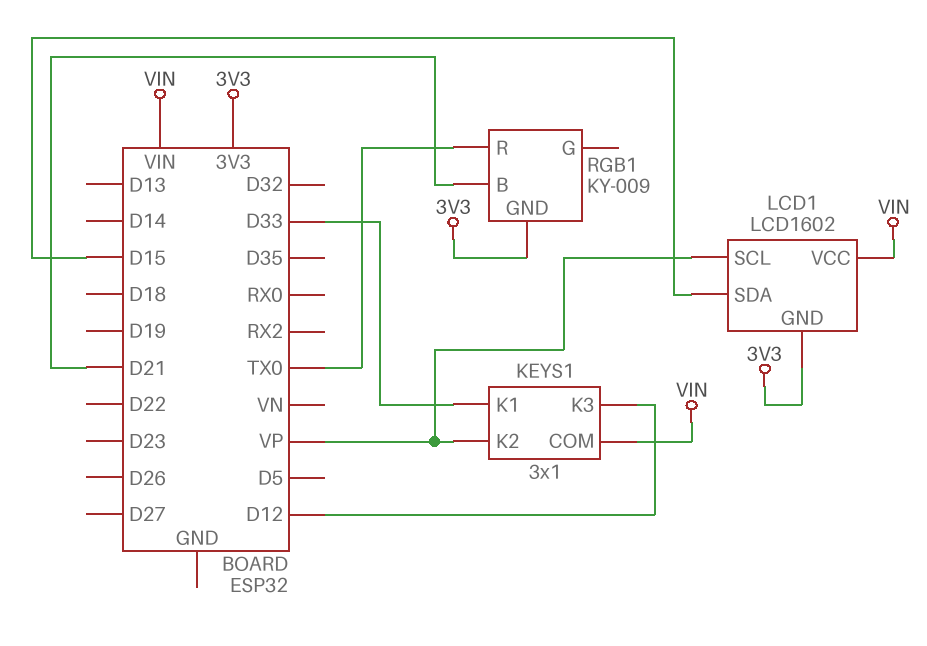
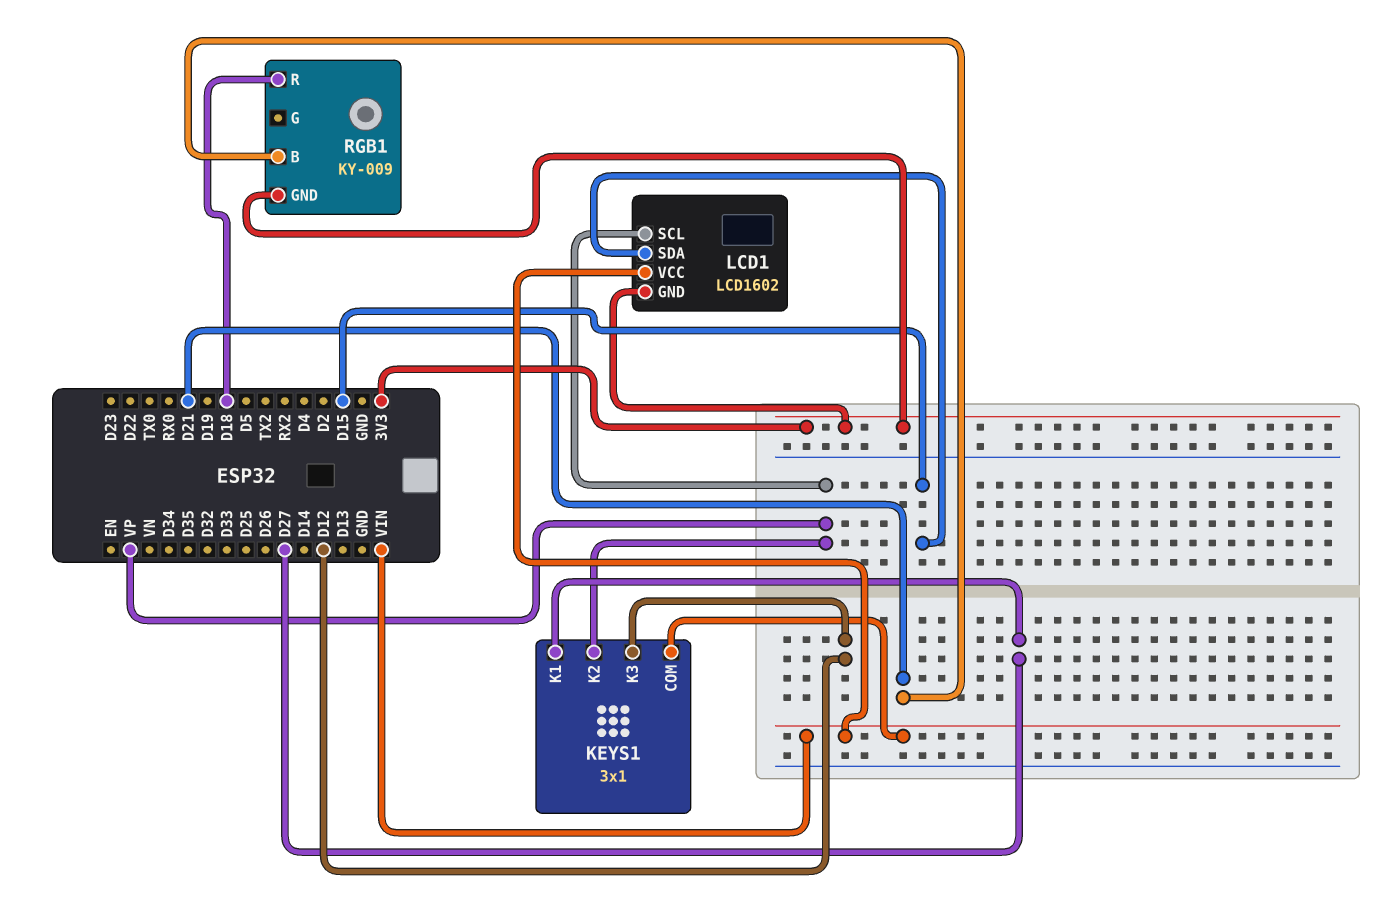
KEYS1 pin K1: D33 -> D27
RGB1 pin R: TX0 -> D18

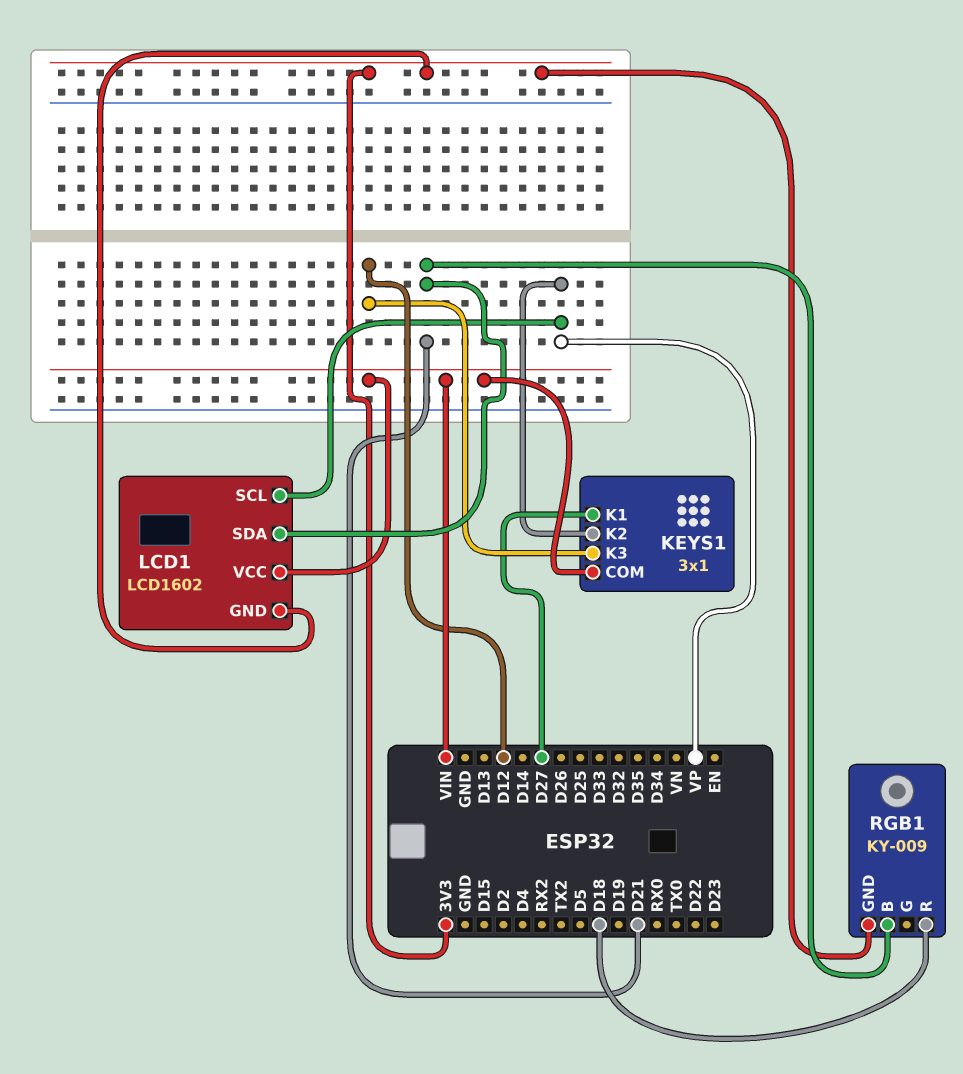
LCD1 pin SDA: D15 -> D21

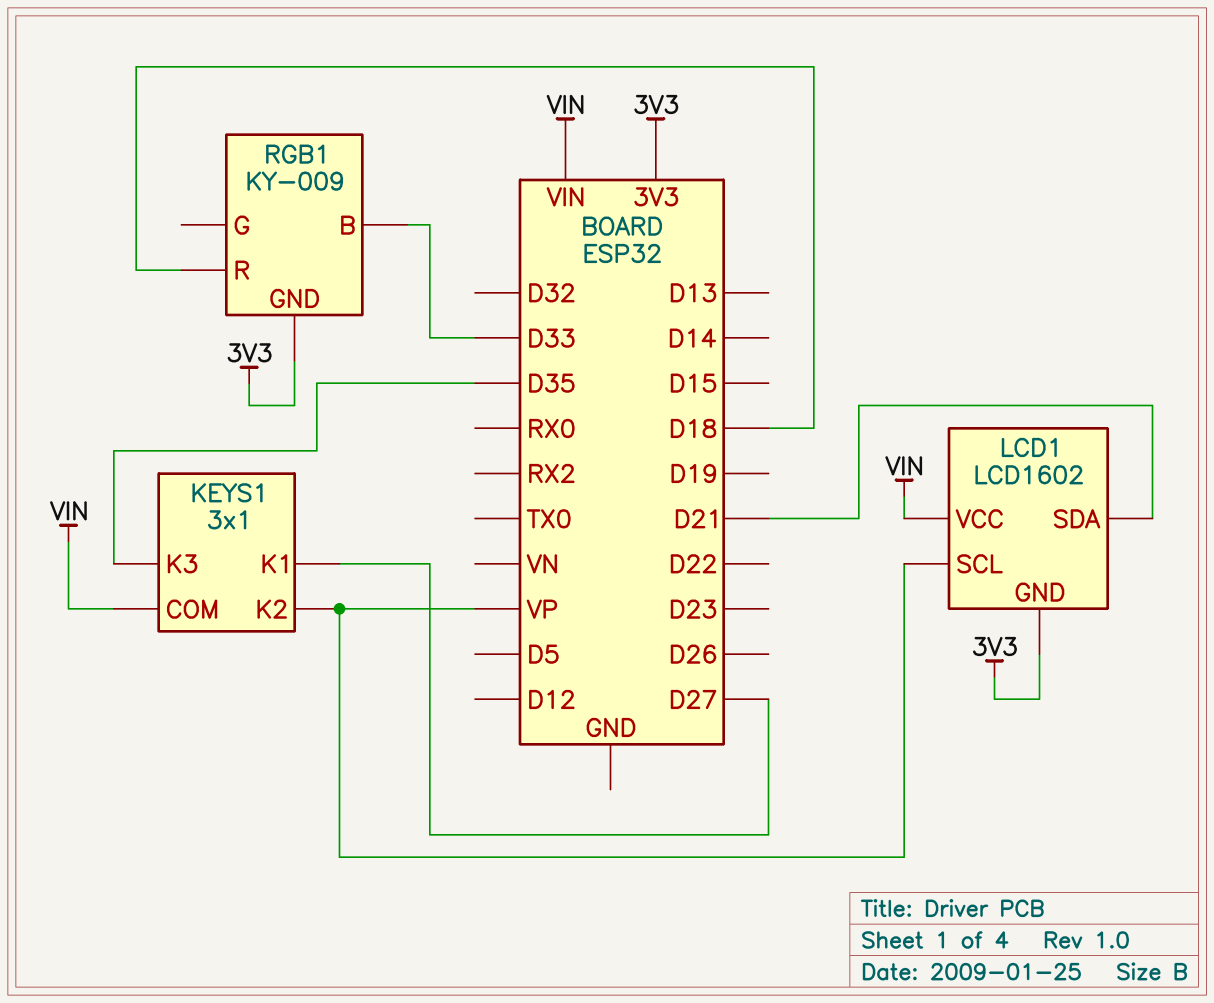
KEYS1 pin K3: D12 -> D35
RGB1 pin B: D21 -> D33

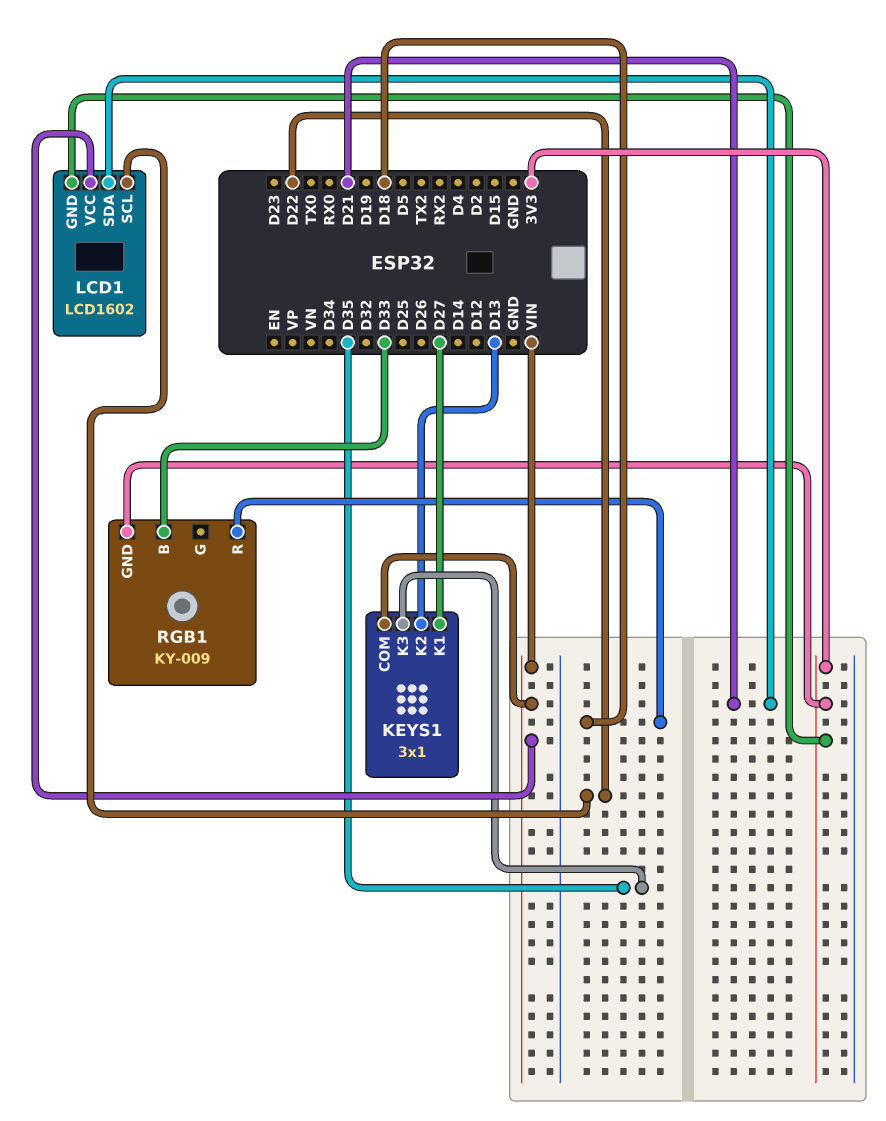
KEYS1 pin K2: VP -> D13
LCD1 pin SCL: VP -> D22

